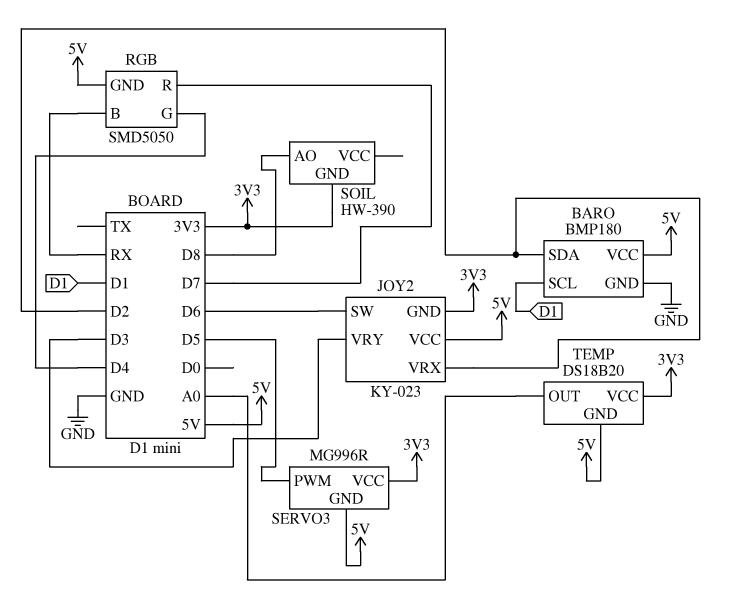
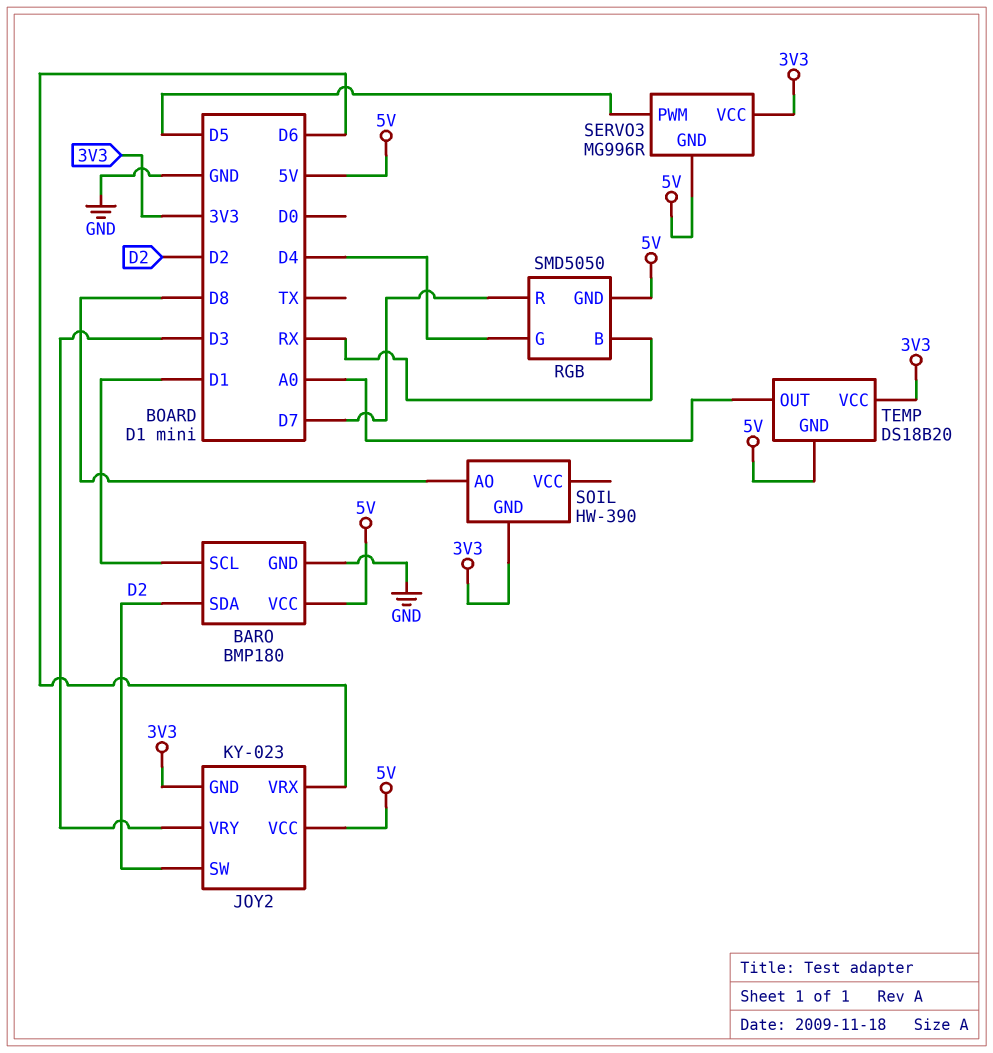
JOY2 pin SW: D6 -> D2
JOY2 pin VRX: D2 -> D6

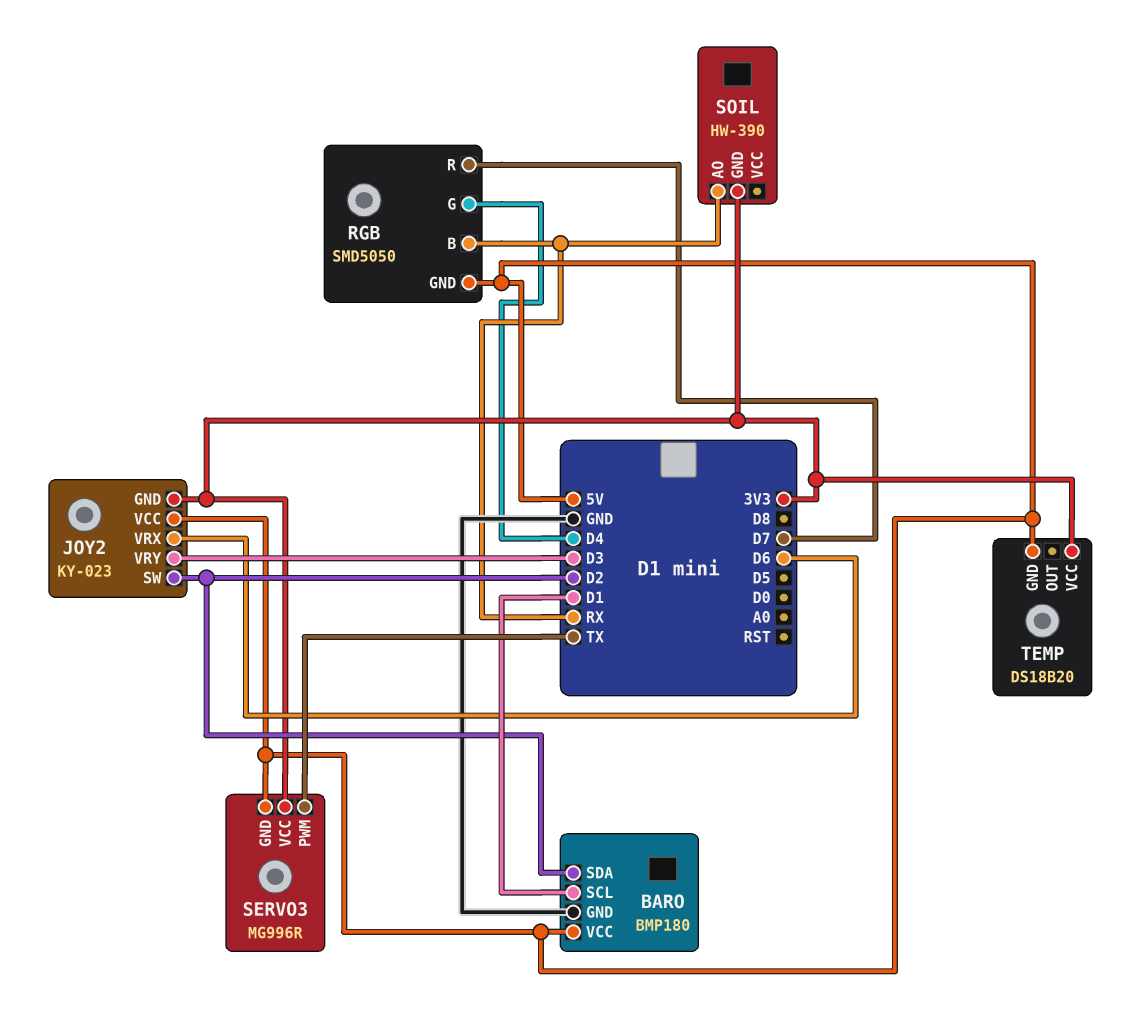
SERVO3 pin PWM: D5 -> TX
SOIL pin AO: D8 -> RX
TEMP pin OUT: A0 -> none

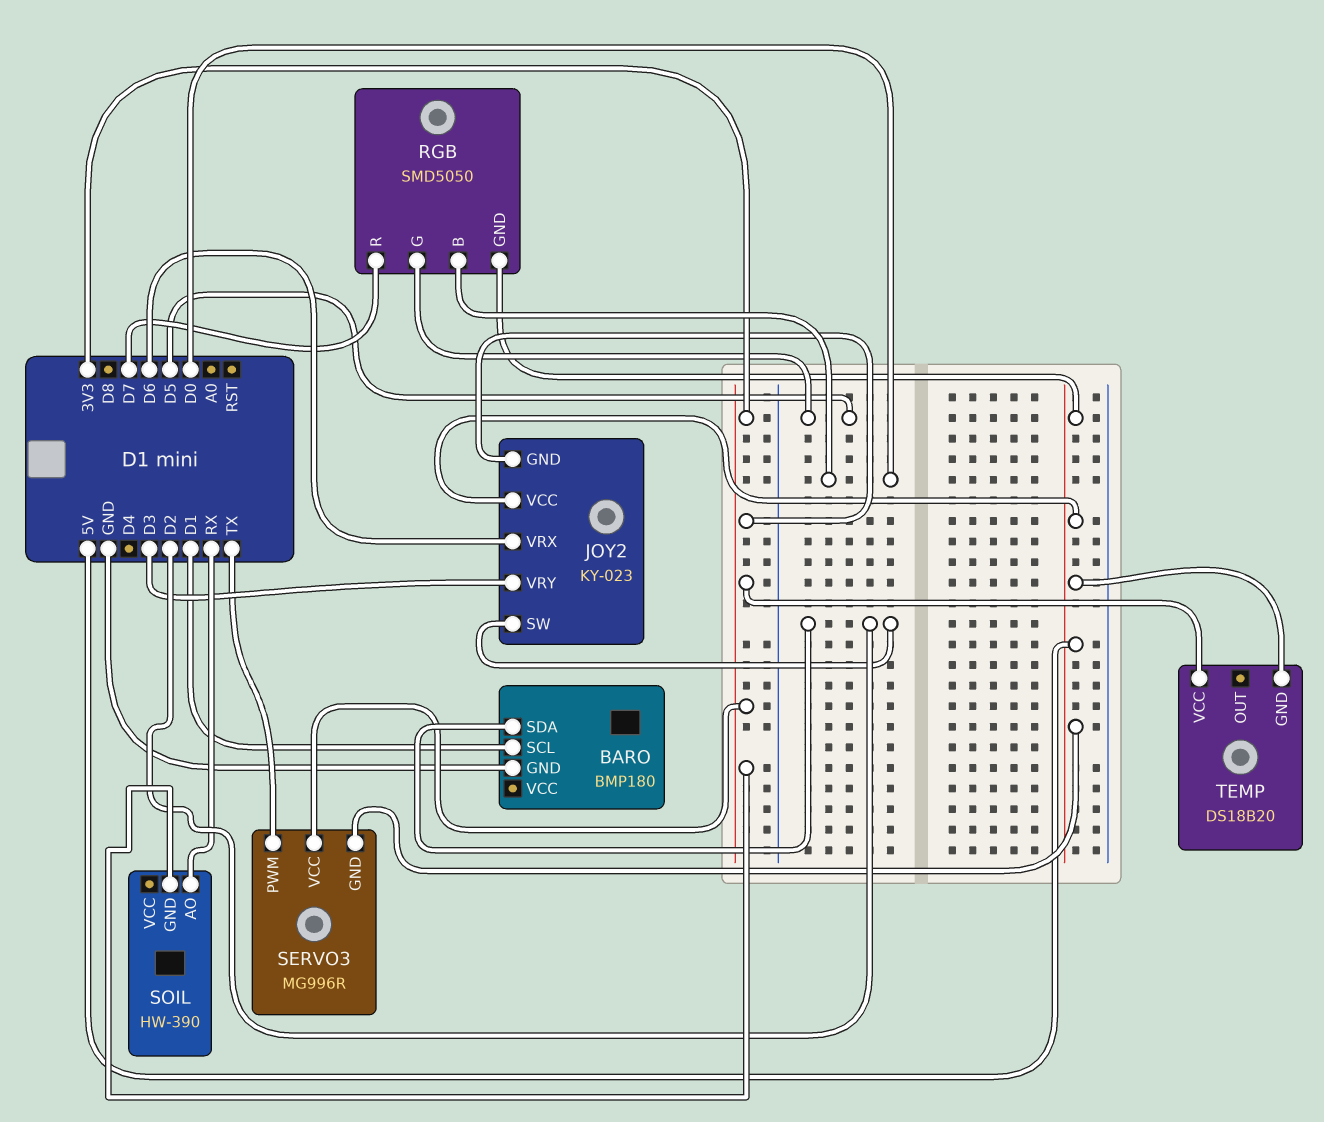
BARO pin VCC: 5V -> none
RGB pin B: RX -> D0
RGB pin G: D4 -> D5

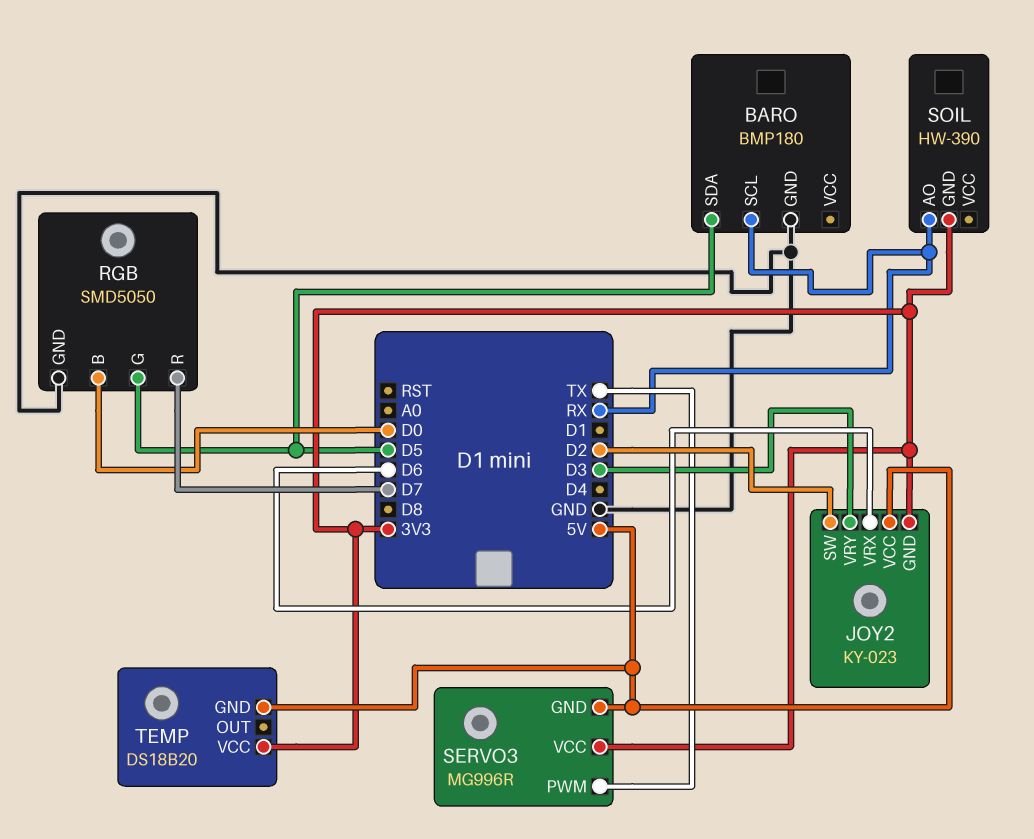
BARO pin SCL: D1 -> RX
BARO pin SDA: D2 -> D5
RGB pin GND: 5V -> GND

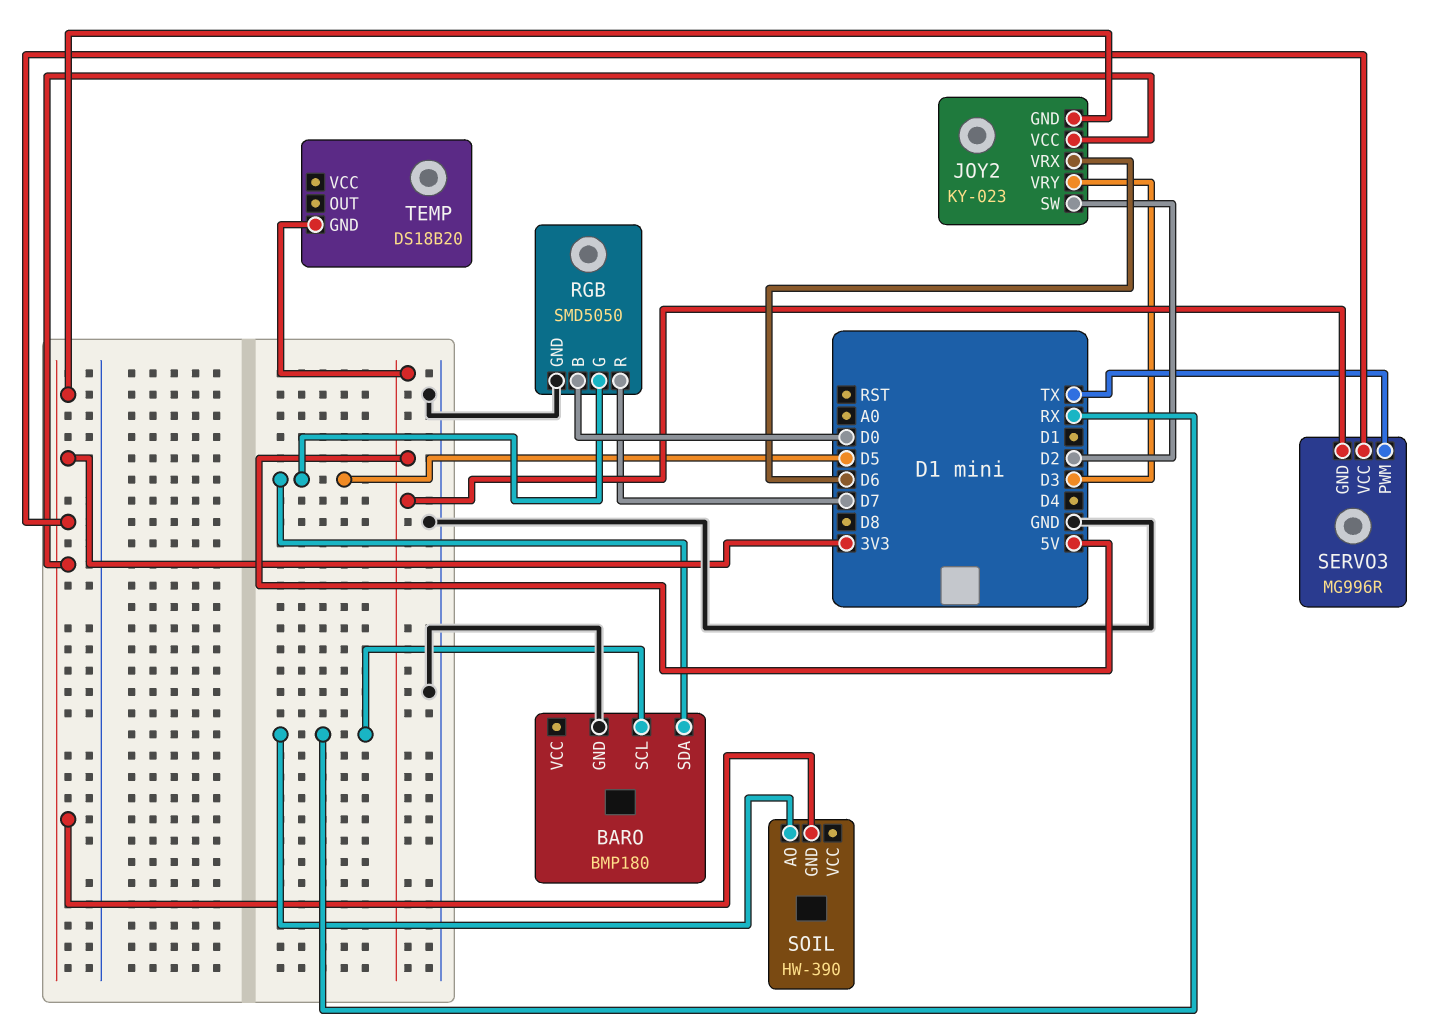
JOY2 pin VCC: 5V -> 3V3
TEMP pin VCC: 3V3 -> none

